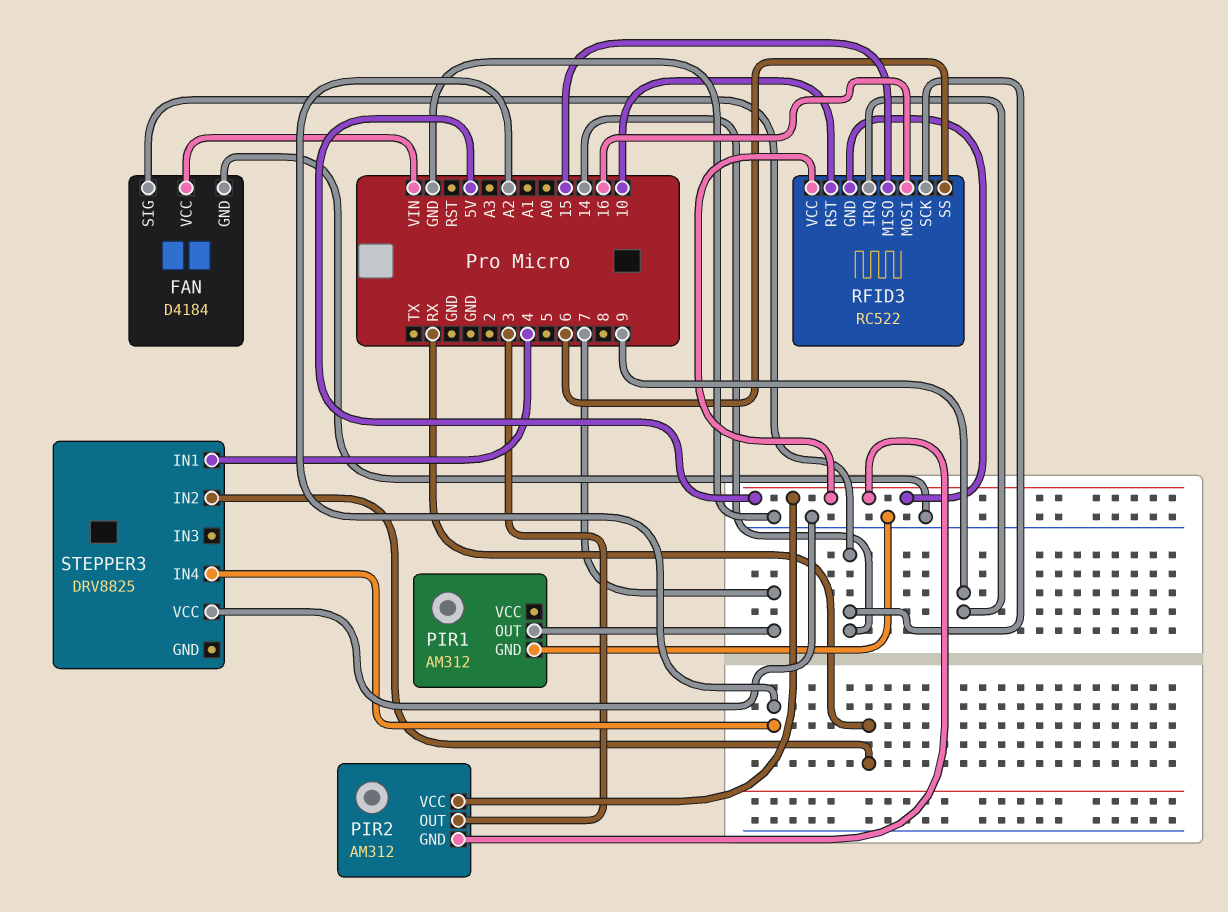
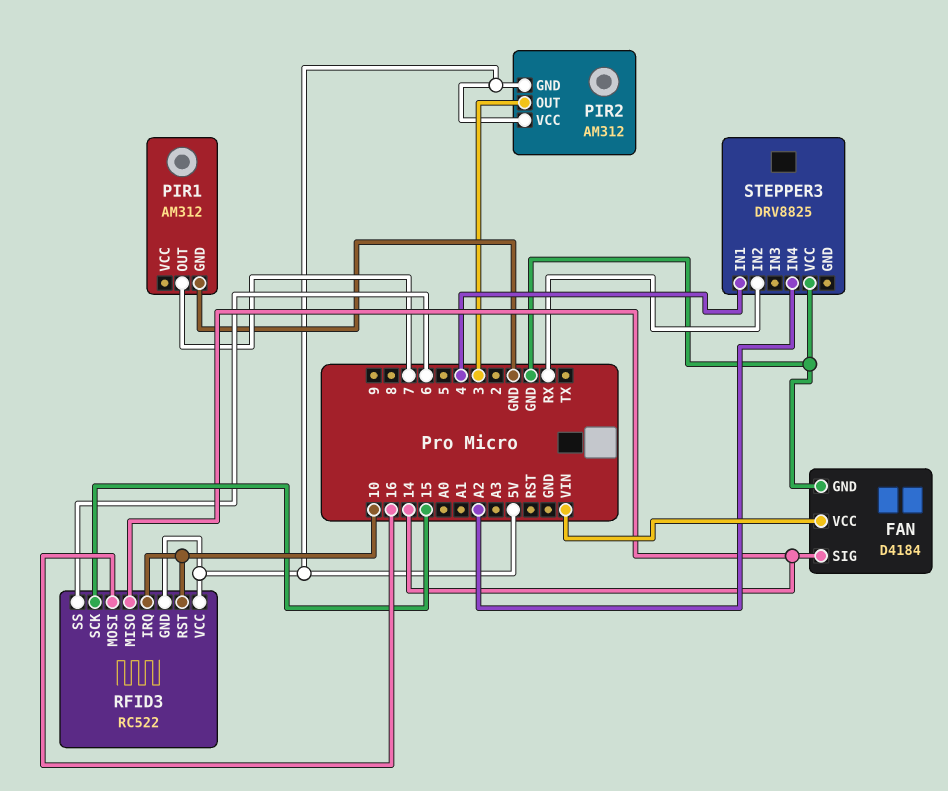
RFID3 pin IRQ: 9 -> 10
RFID3 pin MISO: 15 -> 14
RFID3 pin SCK: 14 -> 15

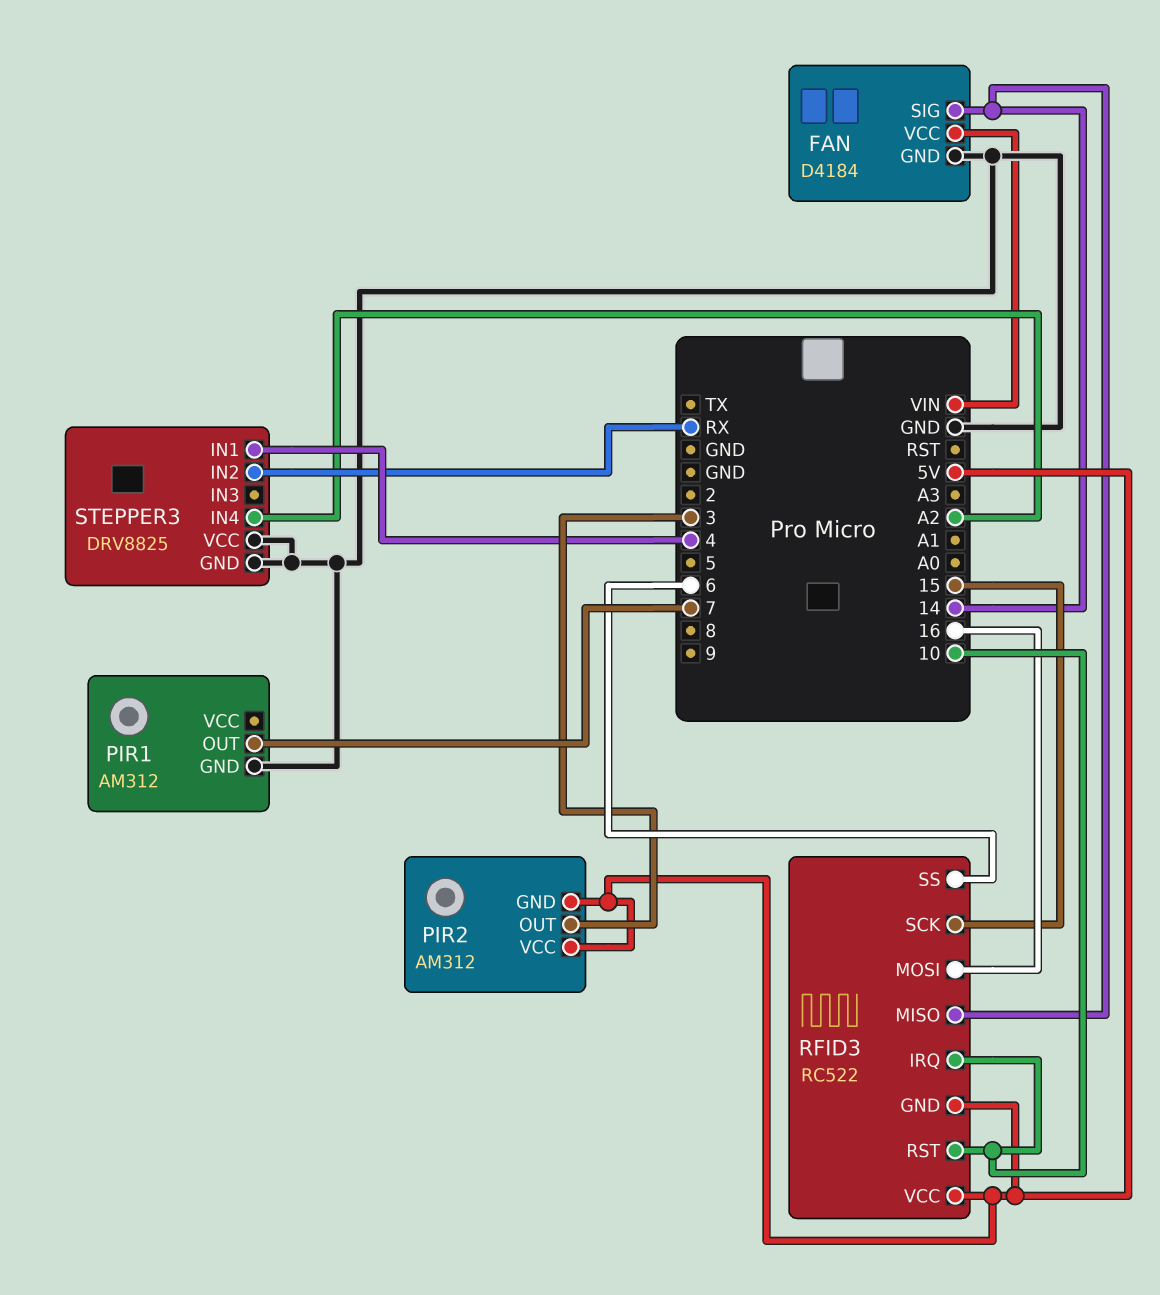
STEPPER3 pin GND: none -> GND

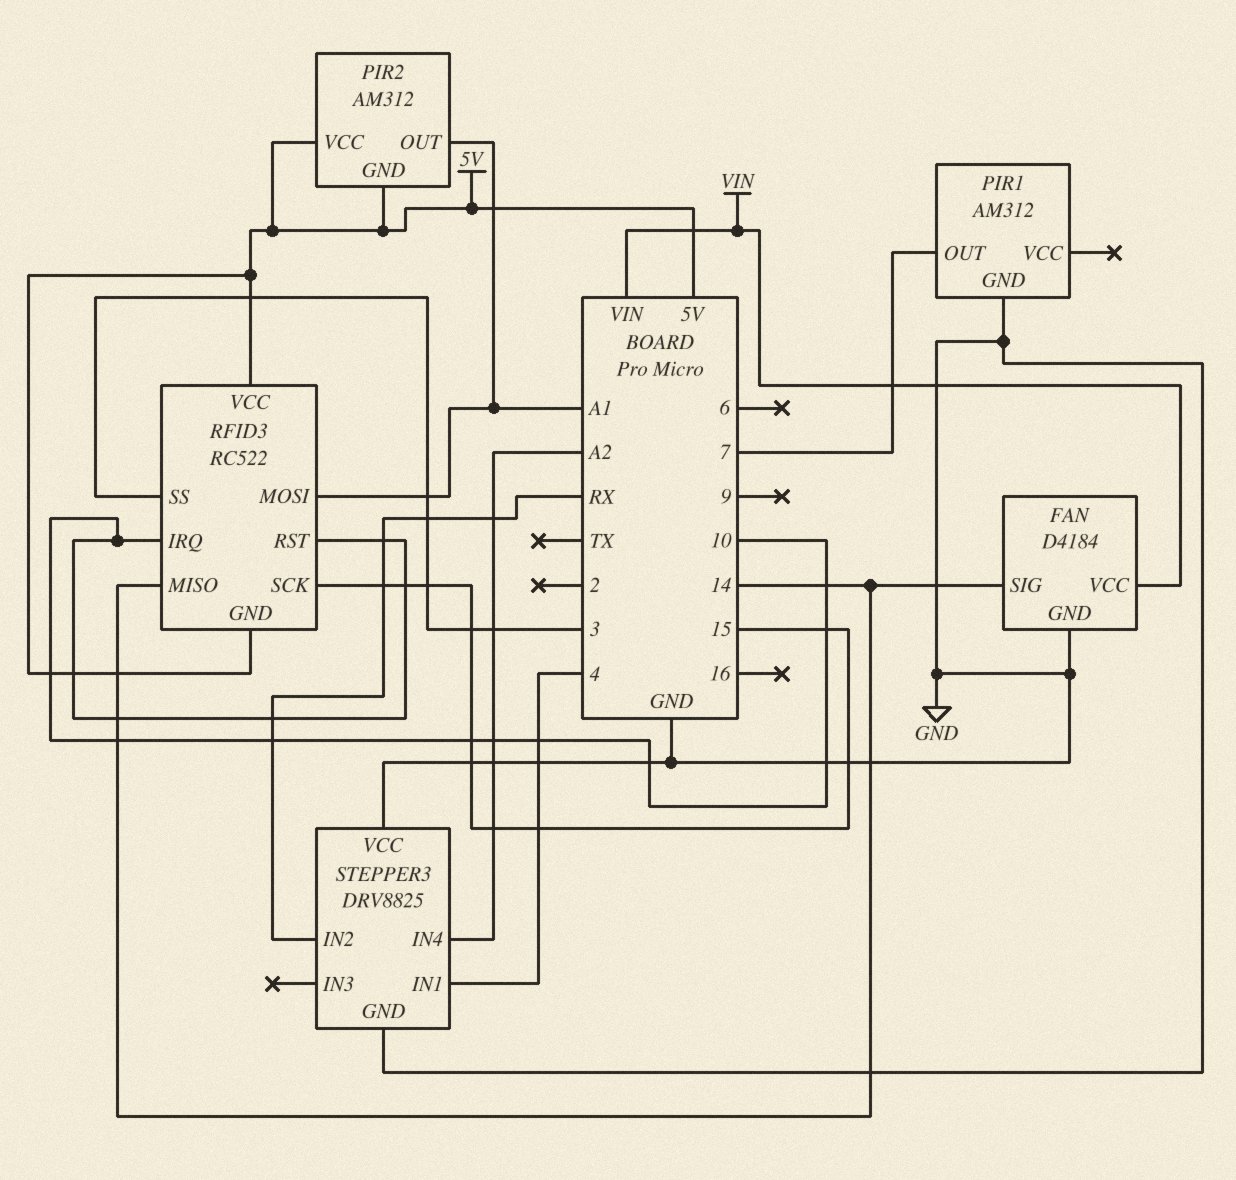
PIR2 pin OUT: 3 -> A1
RFID3 pin MOSI: 16 -> A1
RFID3 pin SS: 6 -> 3

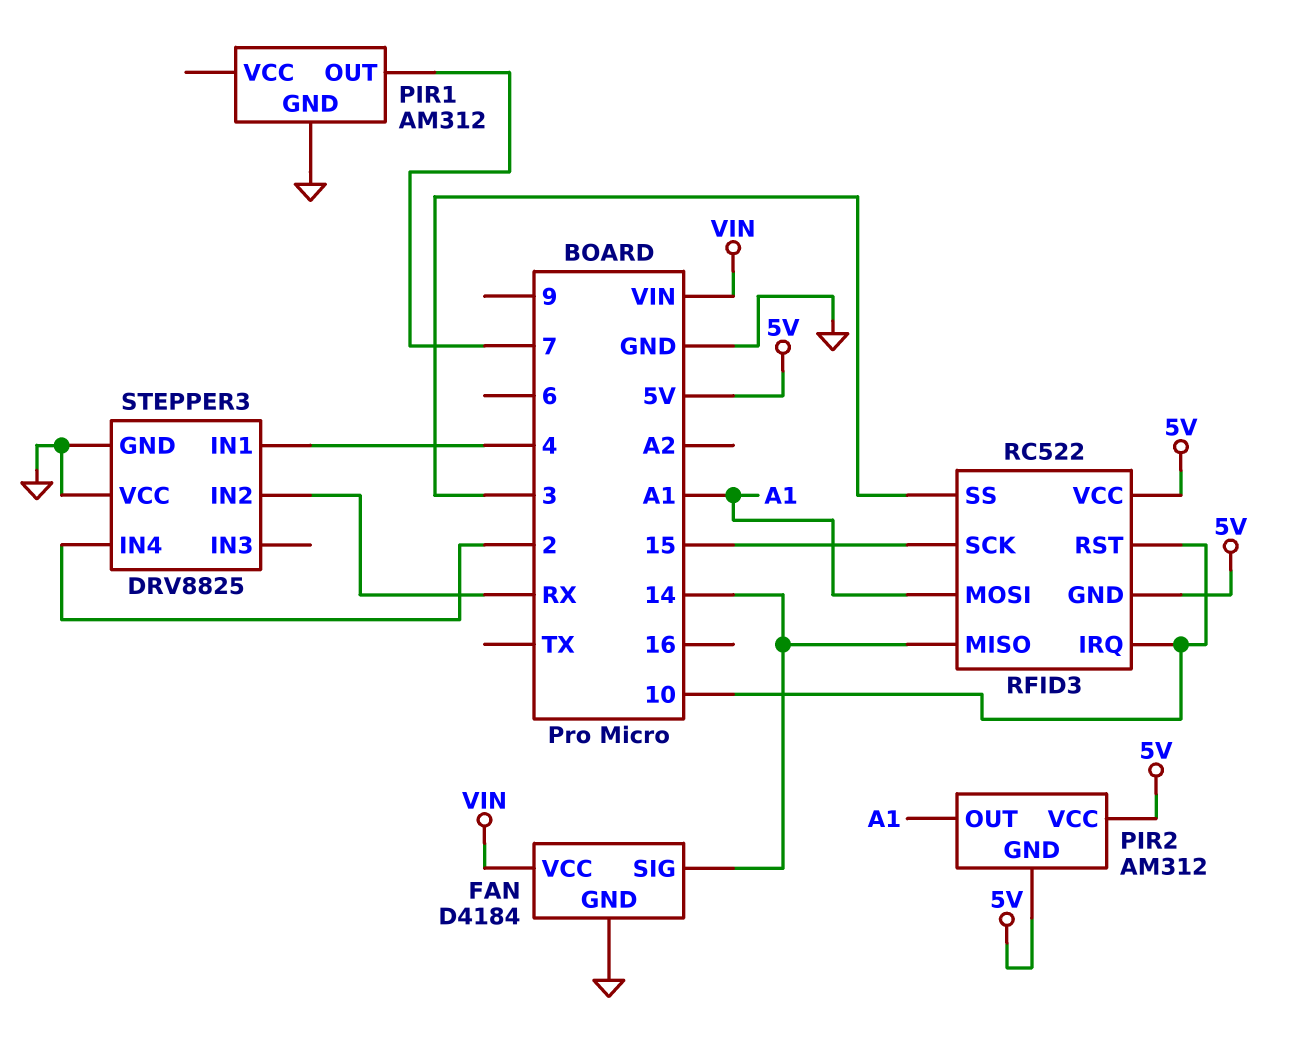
STEPPER3 pin IN4: A2 -> 2

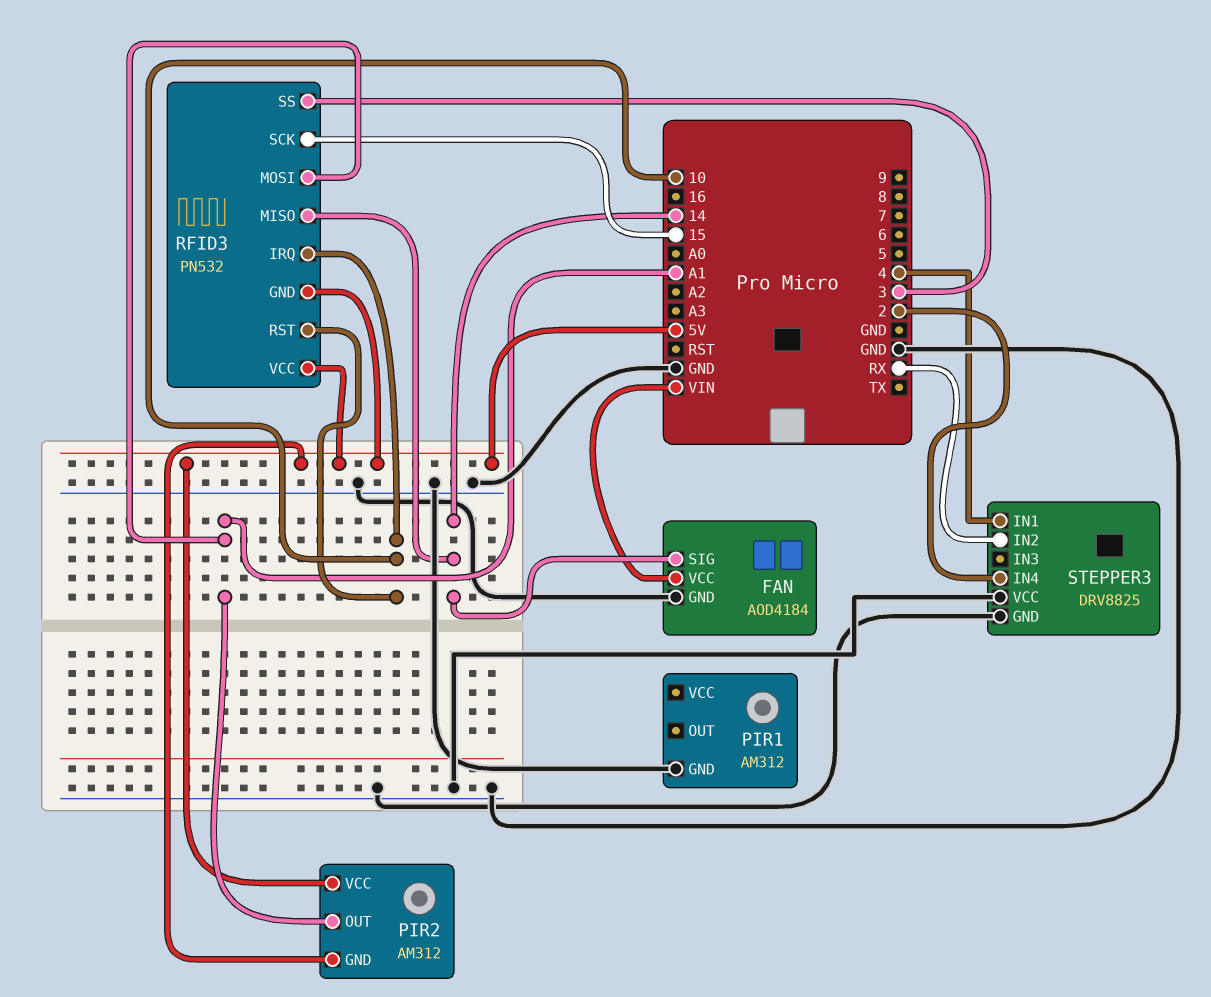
FAN: D4184 -> AOD4184
PIR1 pin OUT: 7 -> none
RFID3: RC522 -> PN532

